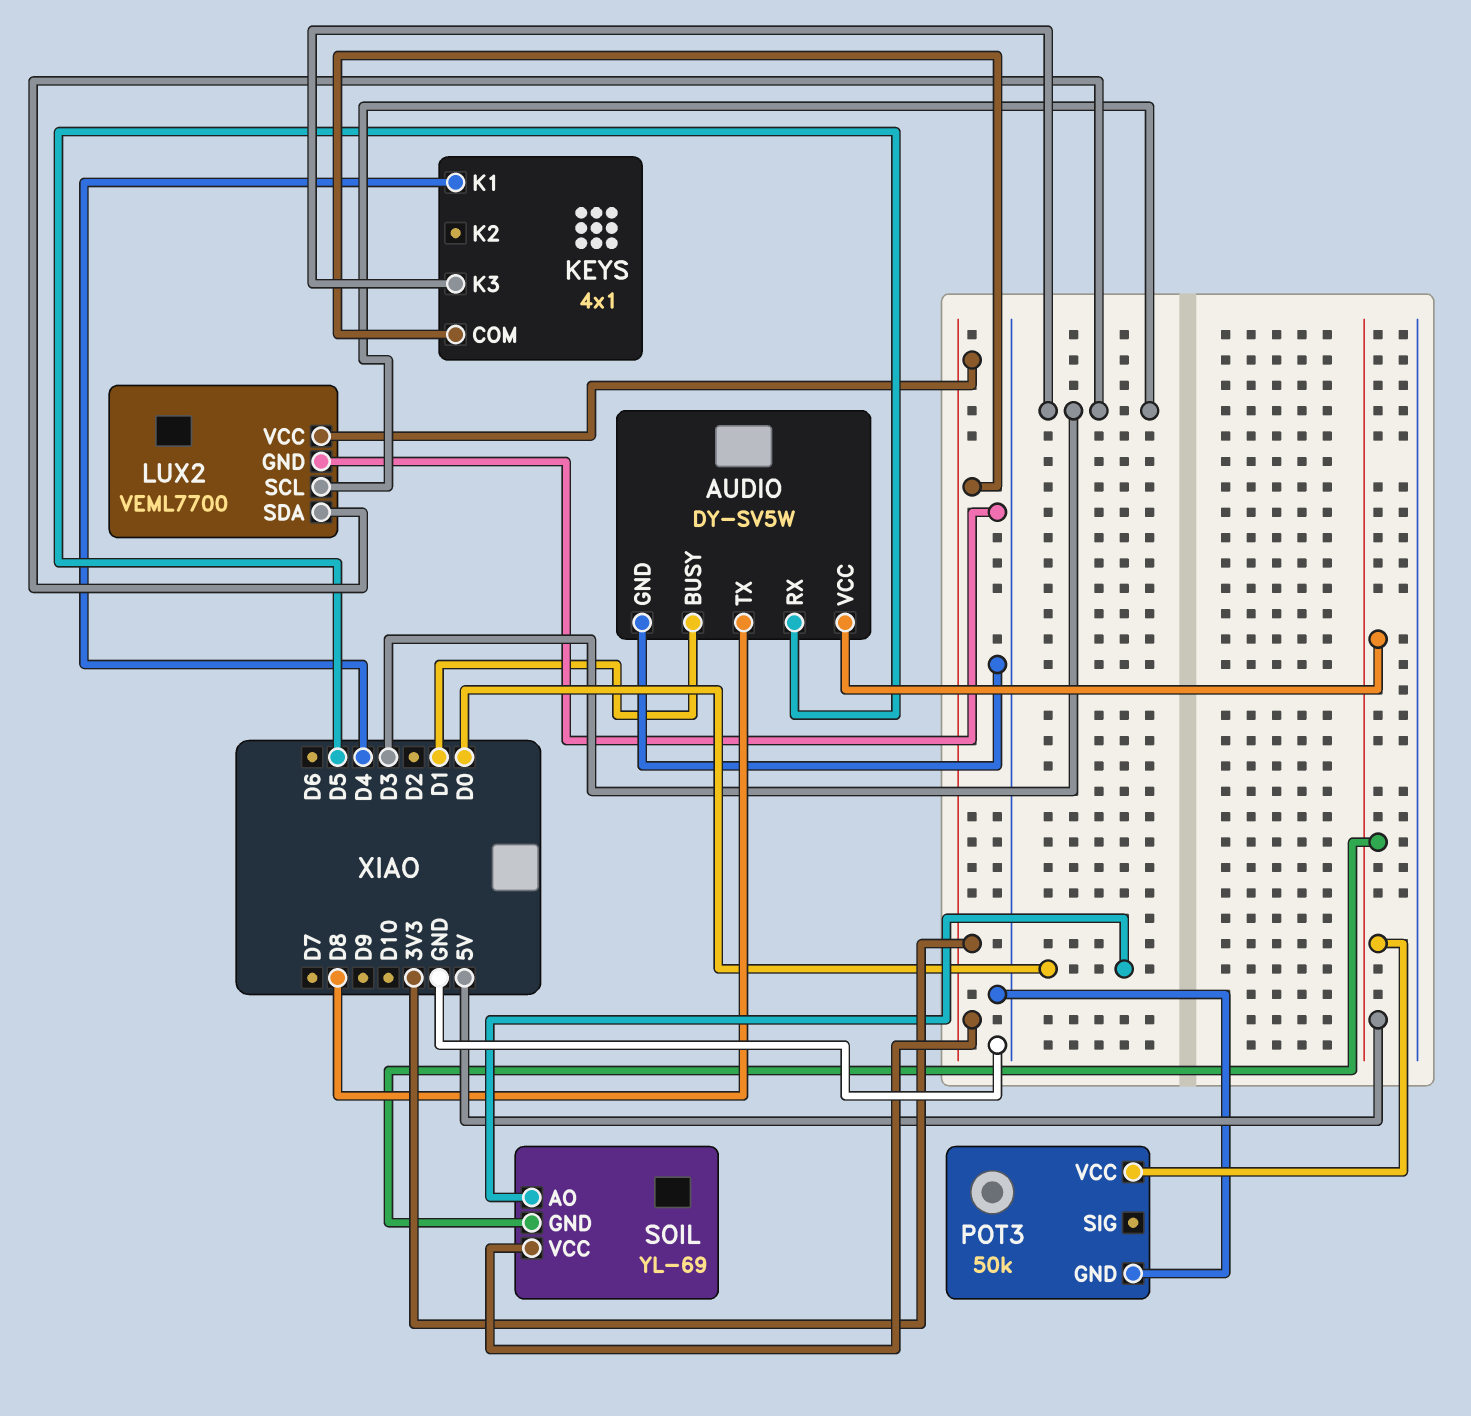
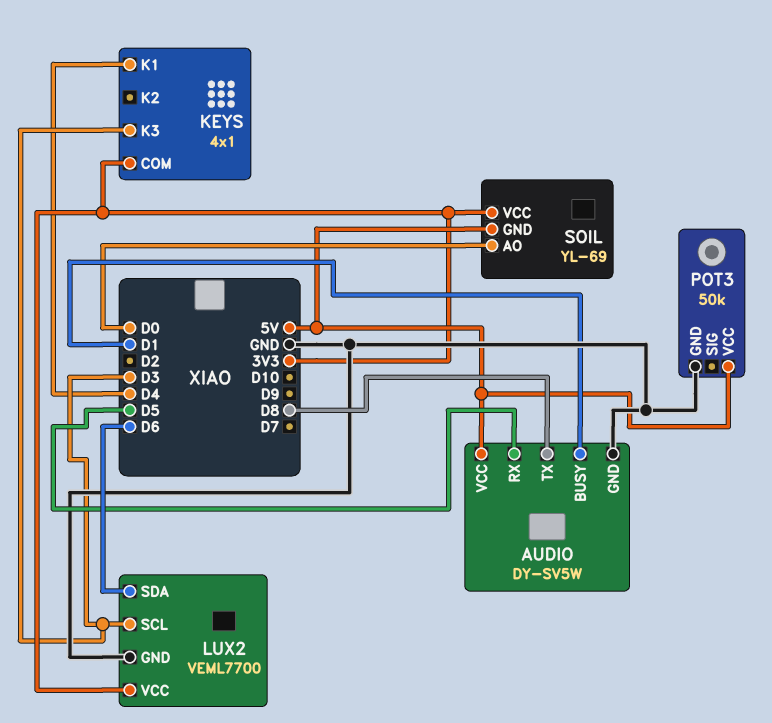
LUX2 pin SDA: D3 -> D6

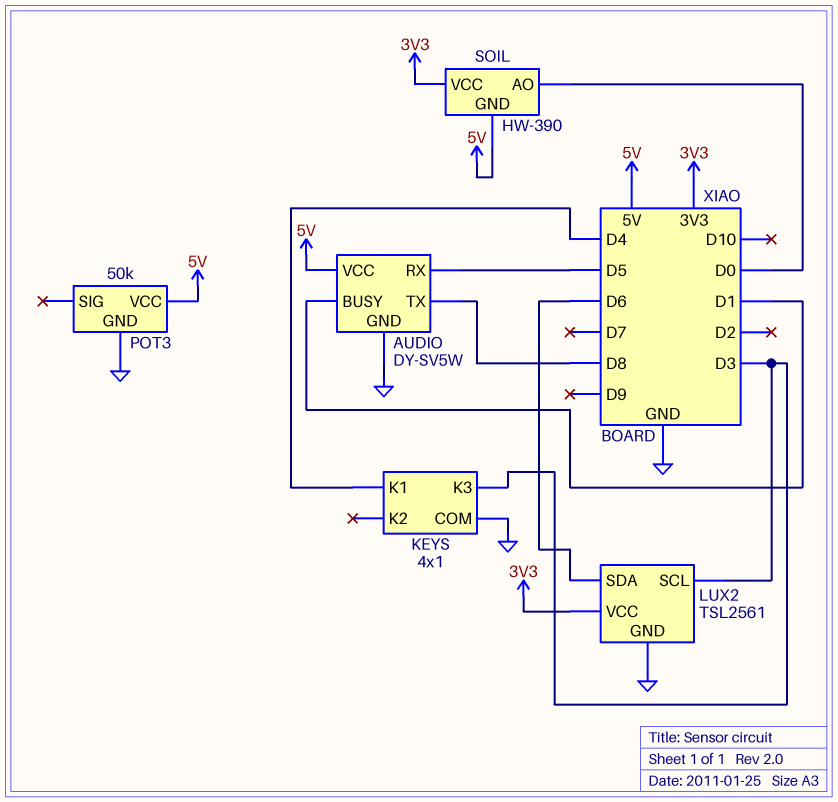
KEYS pin COM: 3V3 -> GND
LUX2: VEML7700 -> TSL2561
SOIL: YL-69 -> HW-390

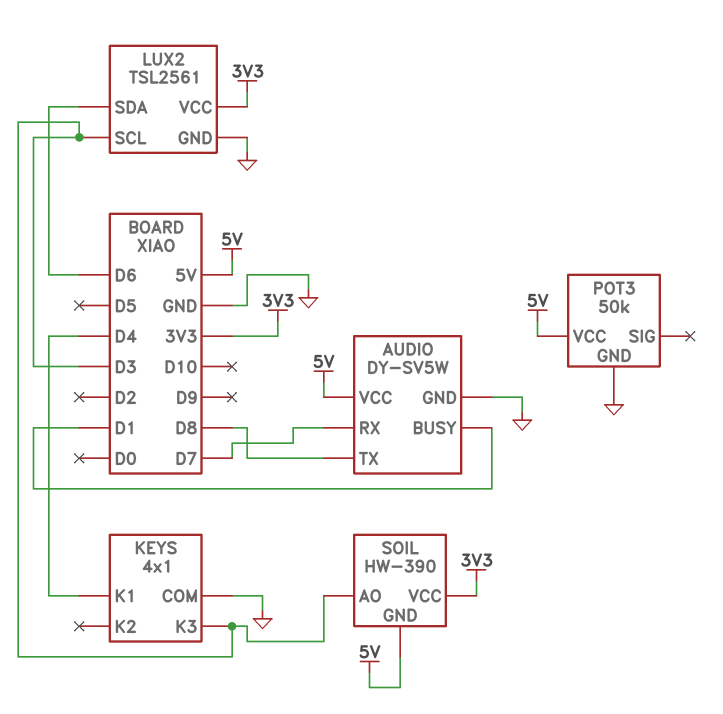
AUDIO pin RX: D5 -> D7
SOIL pin AO: D0 -> D3

